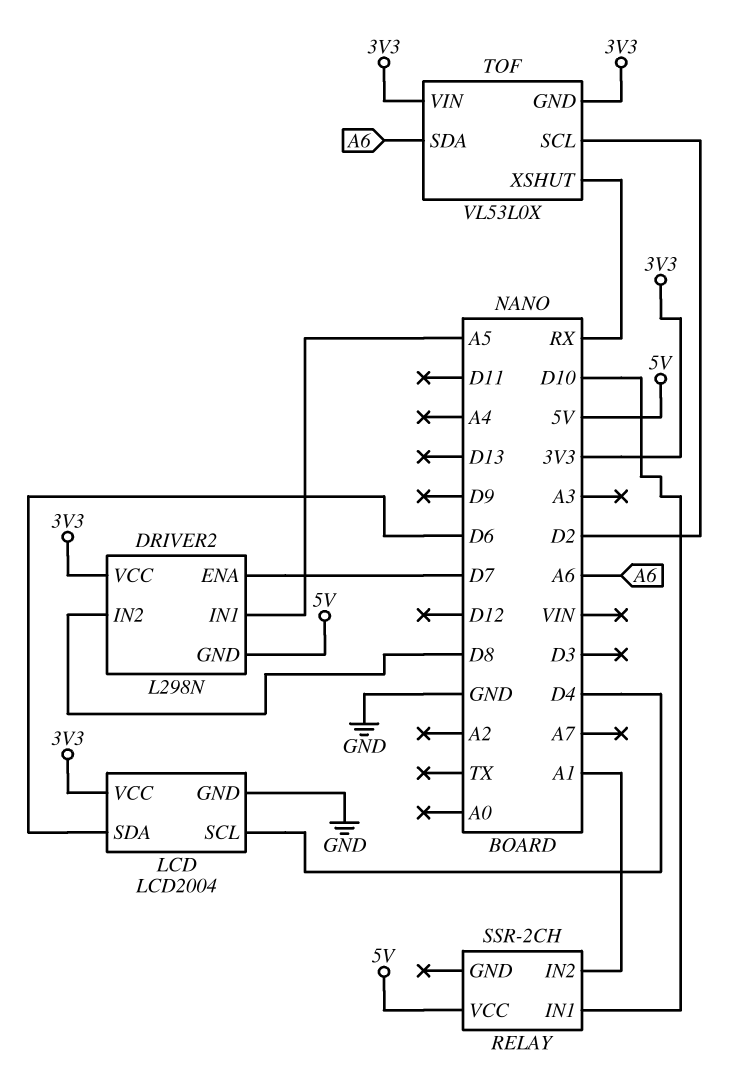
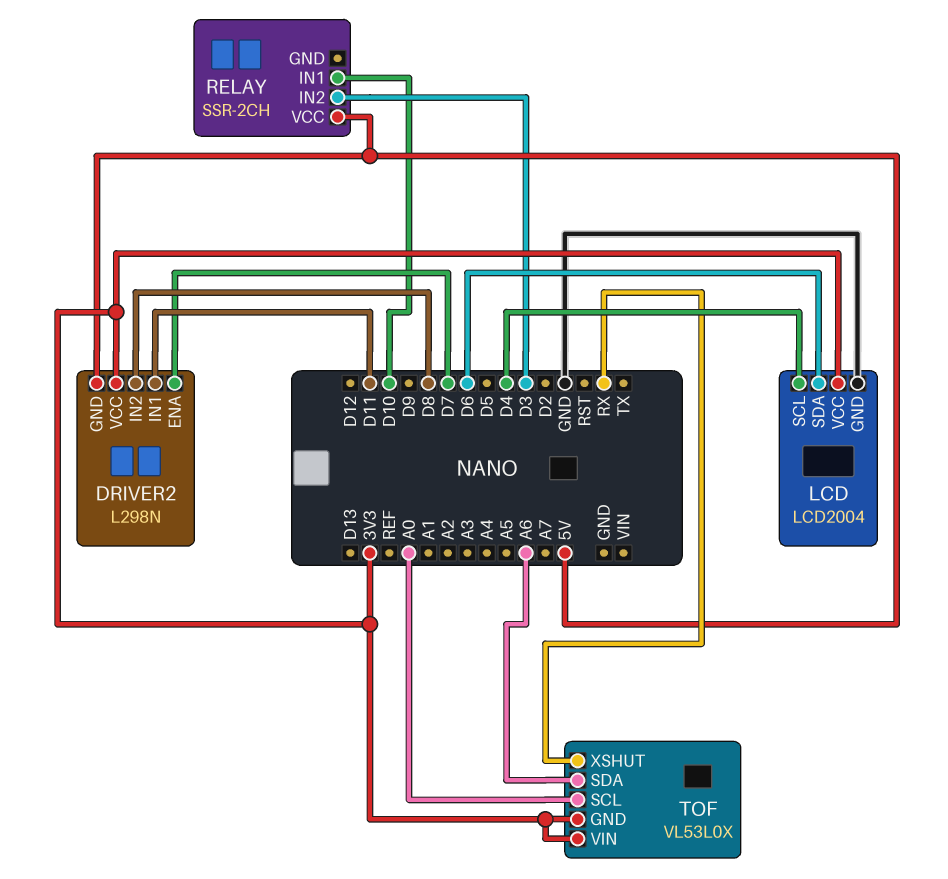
DRIVER2 pin IN1: A5 -> D11
RELAY pin IN2: A1 -> D3
TOF pin SCL: D2 -> A0

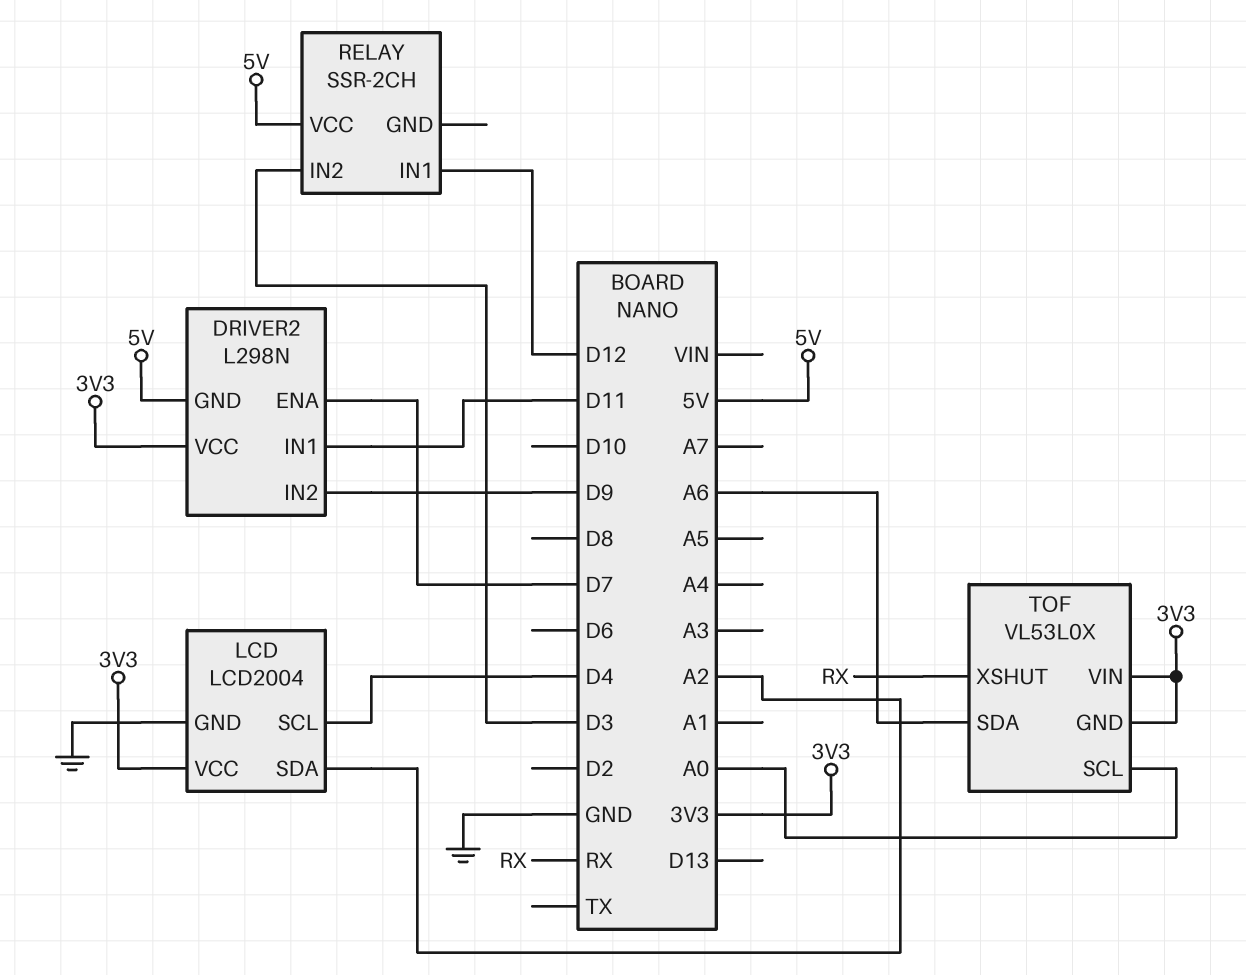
DRIVER2 pin IN2: D8 -> D9
LCD pin SDA: D6 -> A2
RELAY pin IN1: D10 -> D12

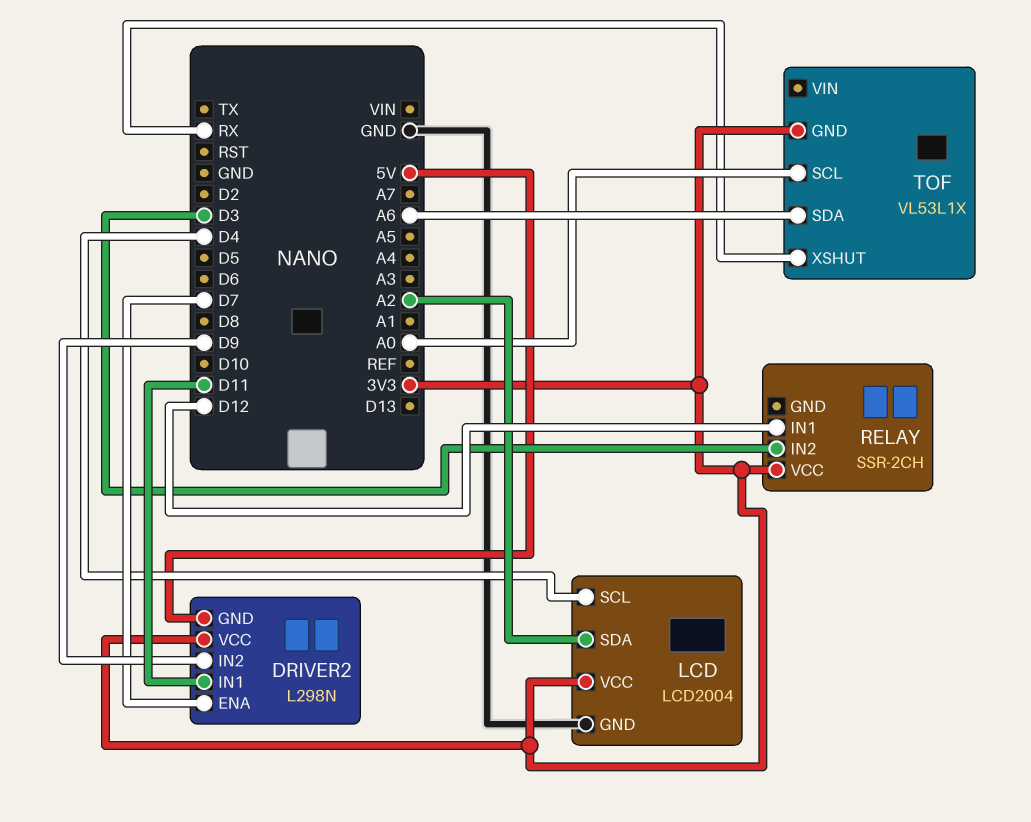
RELAY pin VCC: 5V -> 3V3
TOF: VL53L0X -> VL53L1X
TOF pin VIN: 3V3 -> none

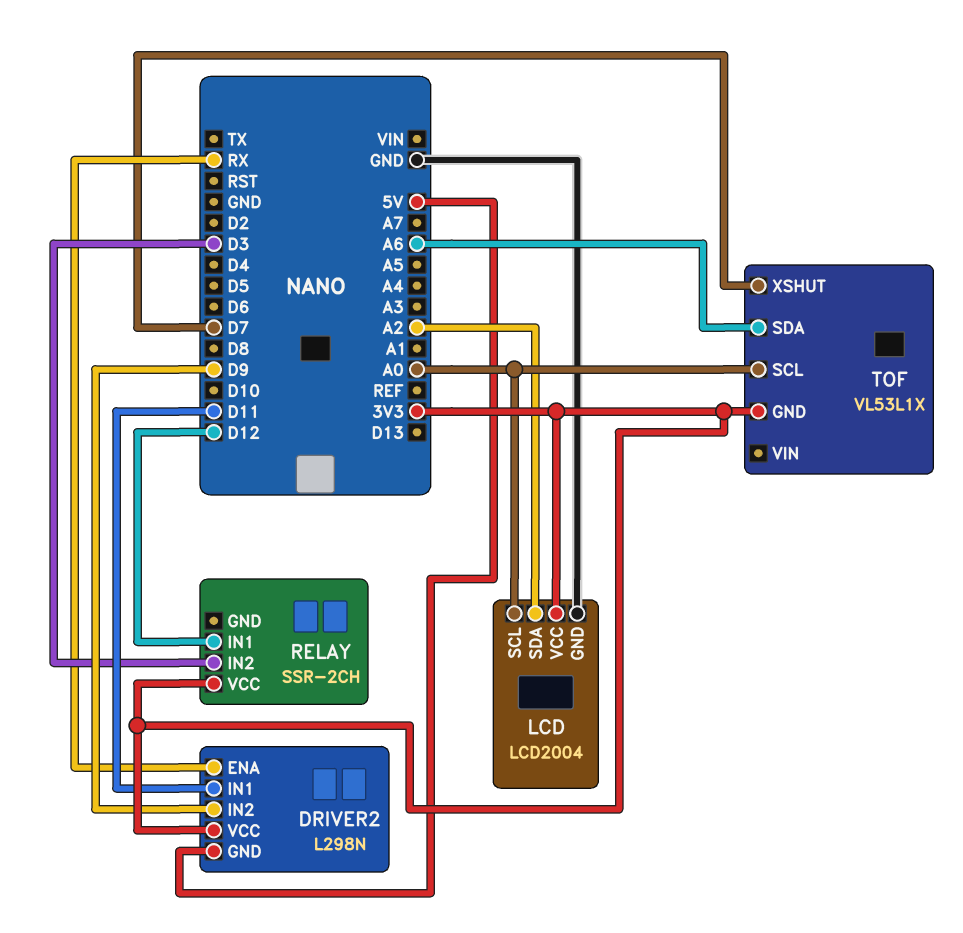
DRIVER2 pin ENA: D7 -> RX
LCD pin SCL: D4 -> A0
TOF pin XSHUT: RX -> D7

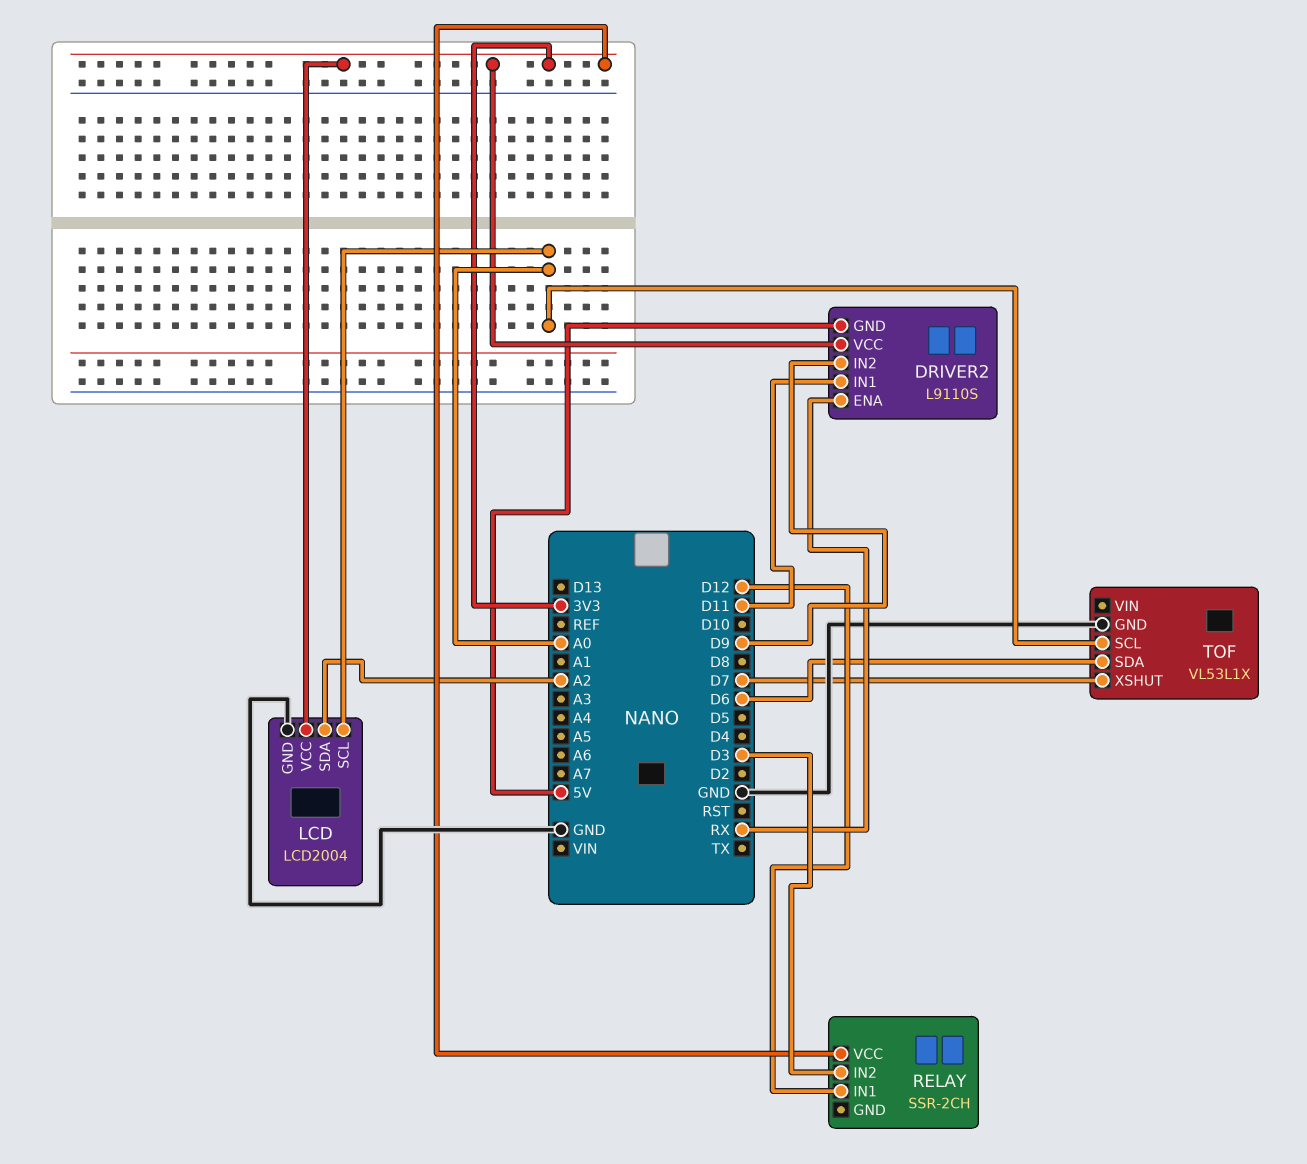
DRIVER2: L298N -> L9110S
TOF pin GND: 3V3 -> GND
TOF pin SDA: A6 -> D6

